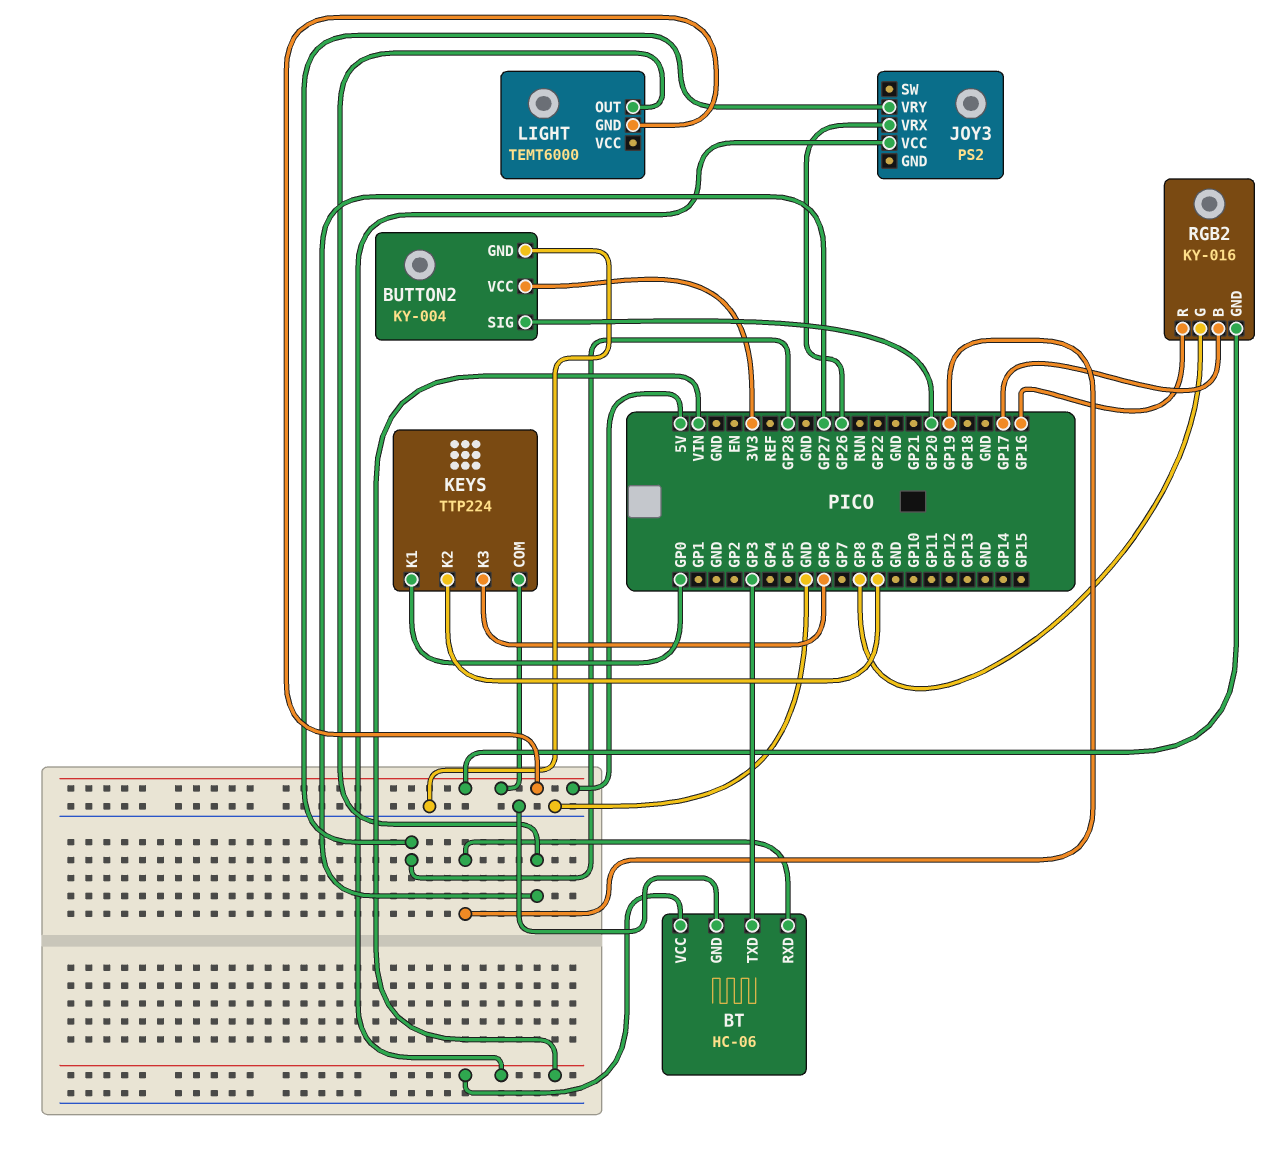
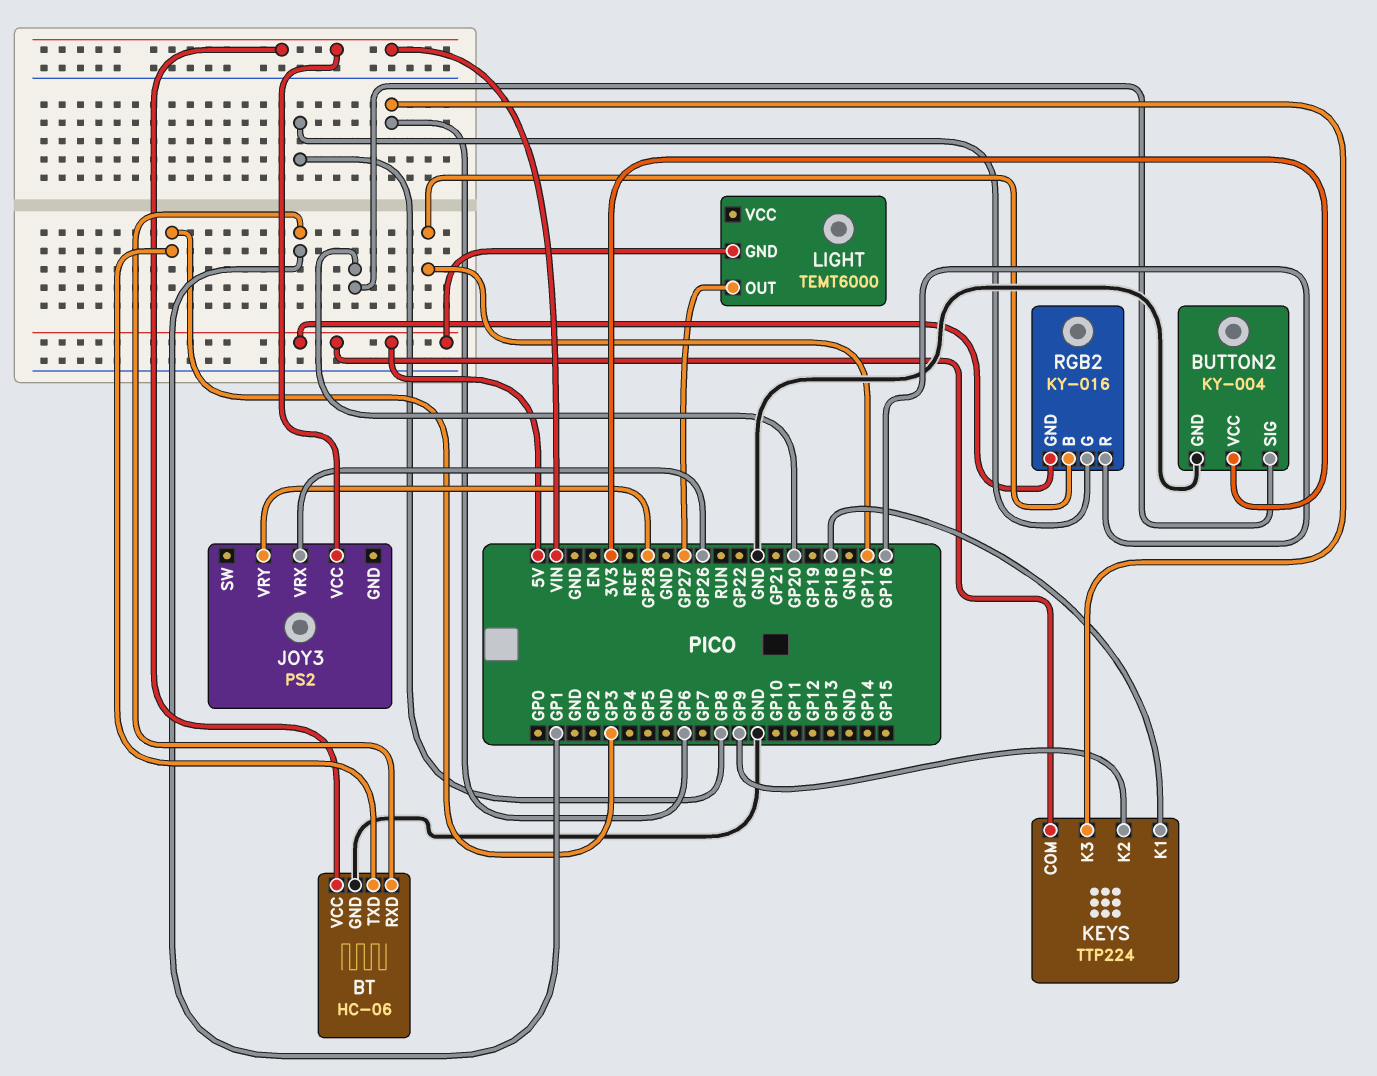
BT pin RXD: GP19 -> GP1
KEYS pin K1: GP0 -> GP18

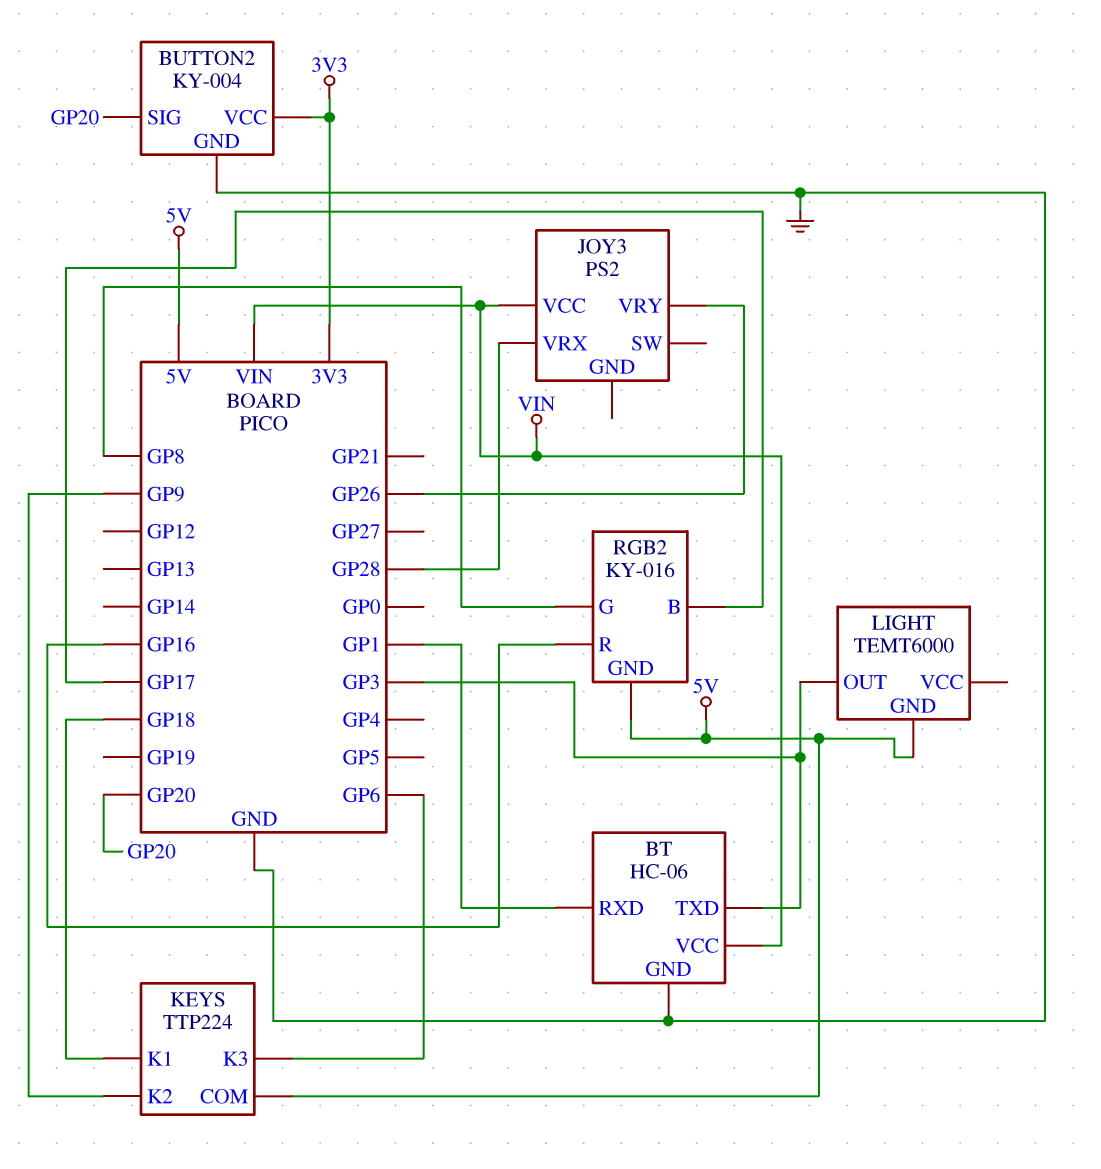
JOY3 pin VRX: GP26 -> GP28
JOY3 pin VRY: GP28 -> GP26
LIGHT pin OUT: GP27 -> GP3

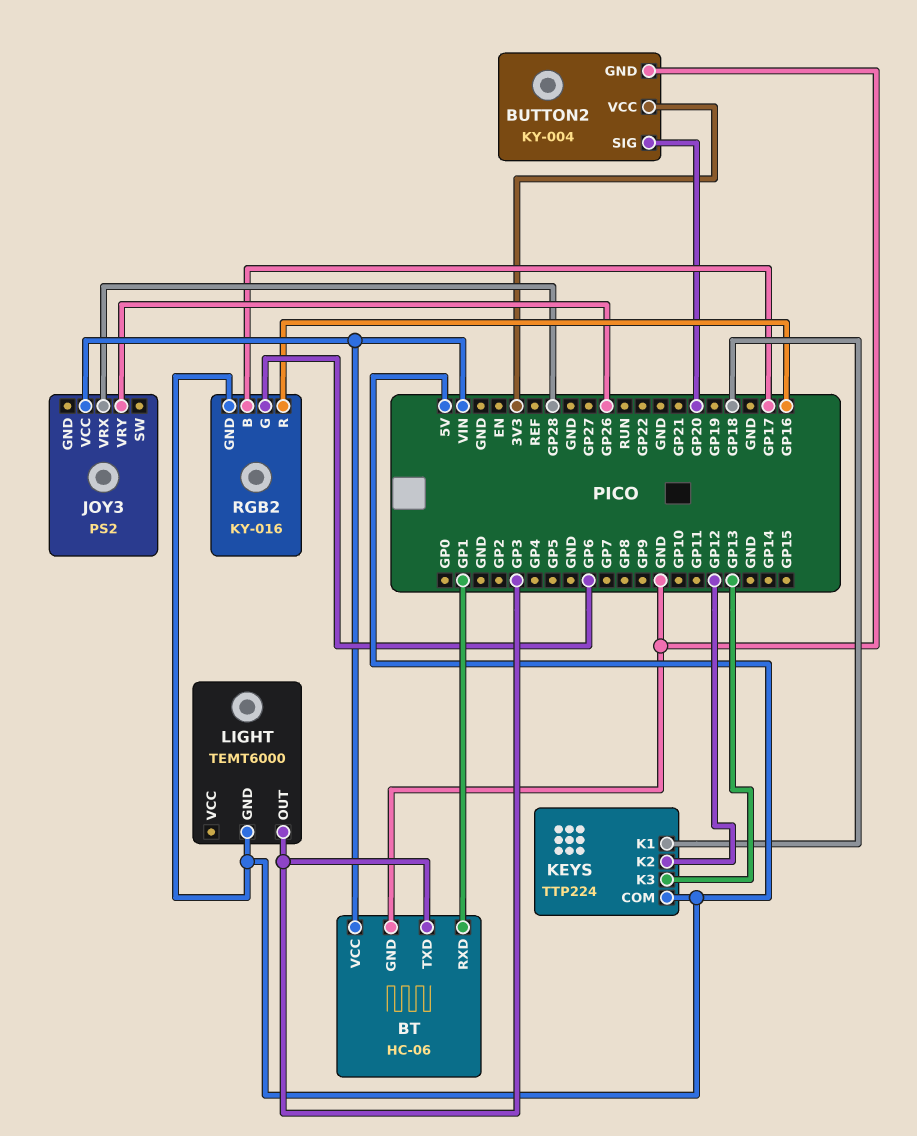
KEYS pin K2: GP9 -> GP12
KEYS pin K3: GP6 -> GP13
RGB2 pin G: GP8 -> GP6

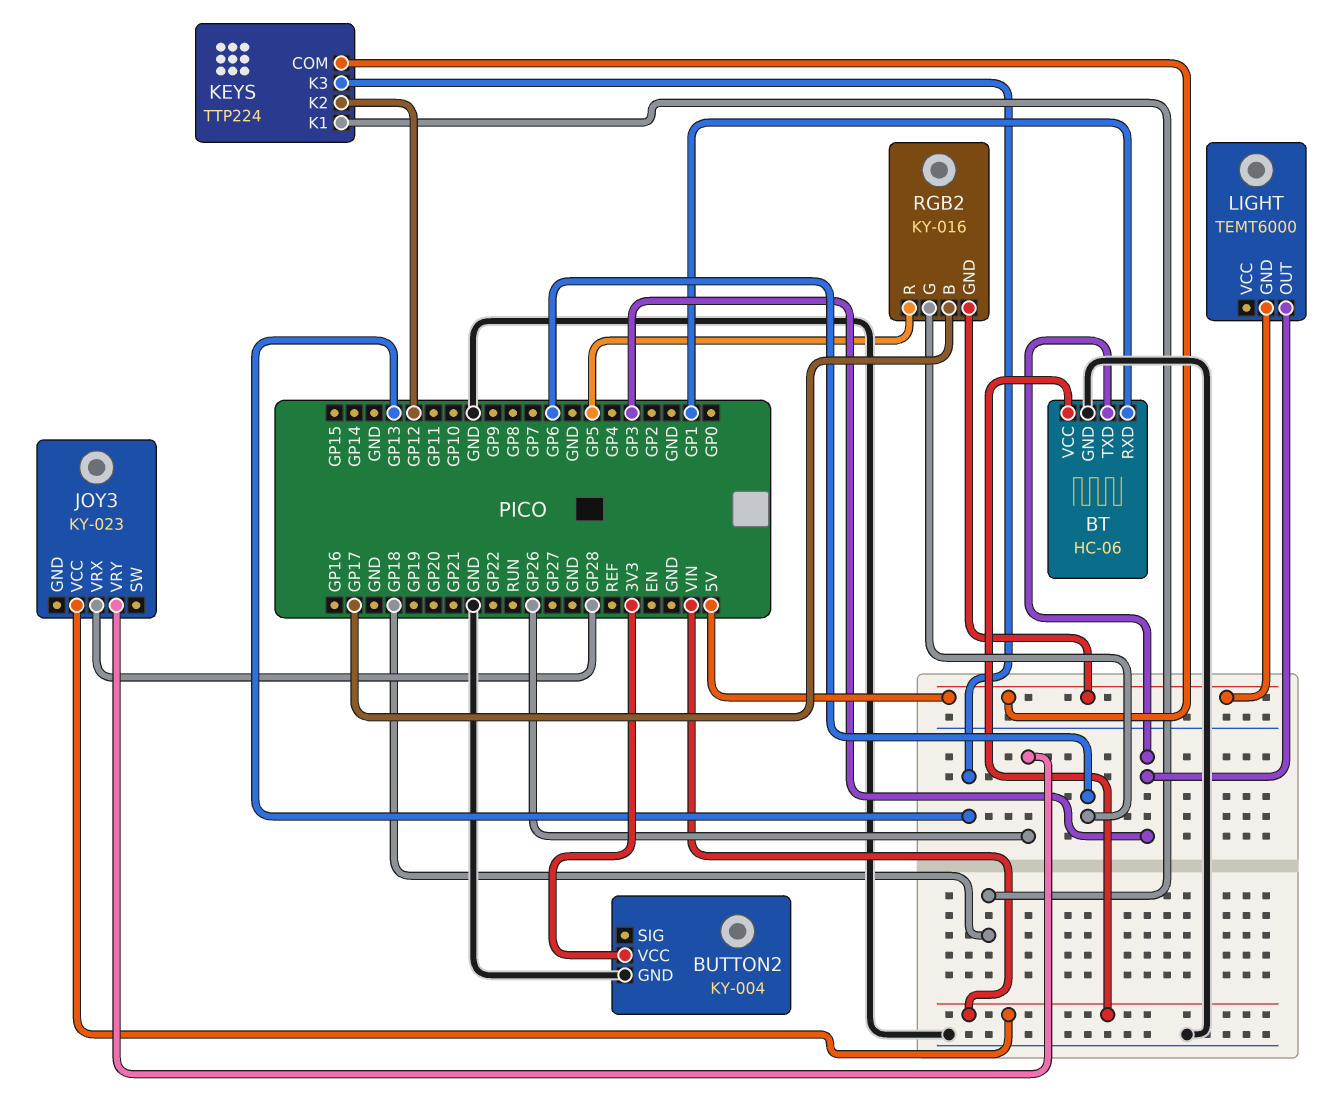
BUTTON2 pin SIG: GP20 -> none
JOY3: PS2 -> KY-023
RGB2 pin R: GP16 -> GP5

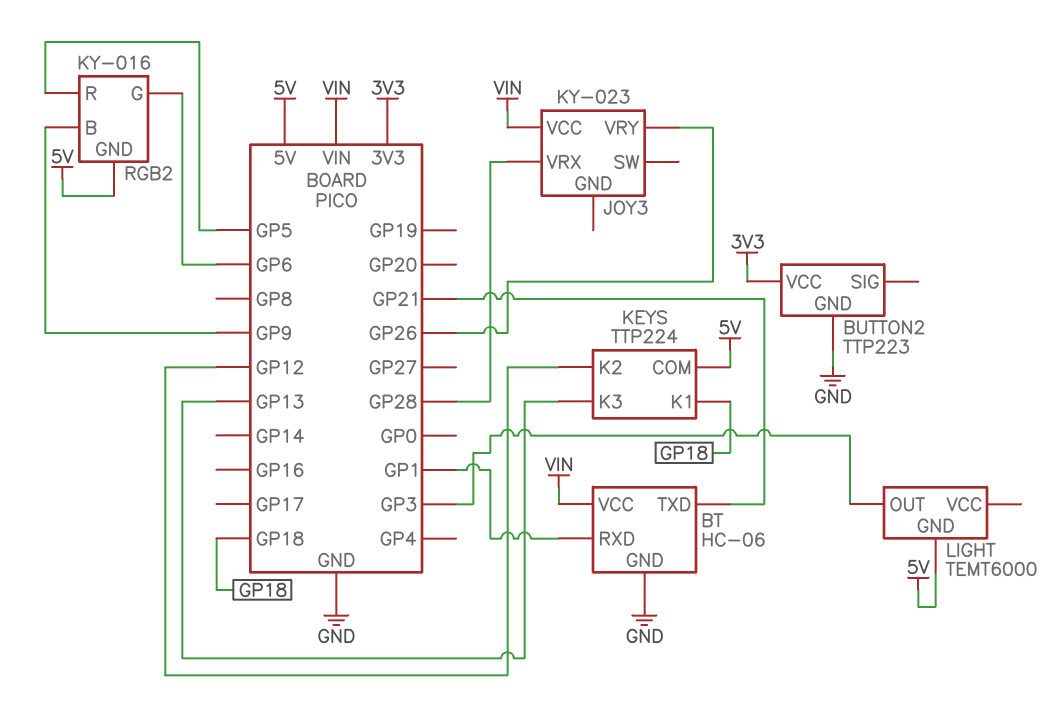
BT pin TXD: GP3 -> GP21
BUTTON2: KY-004 -> TTP223
RGB2 pin B: GP17 -> GP9

